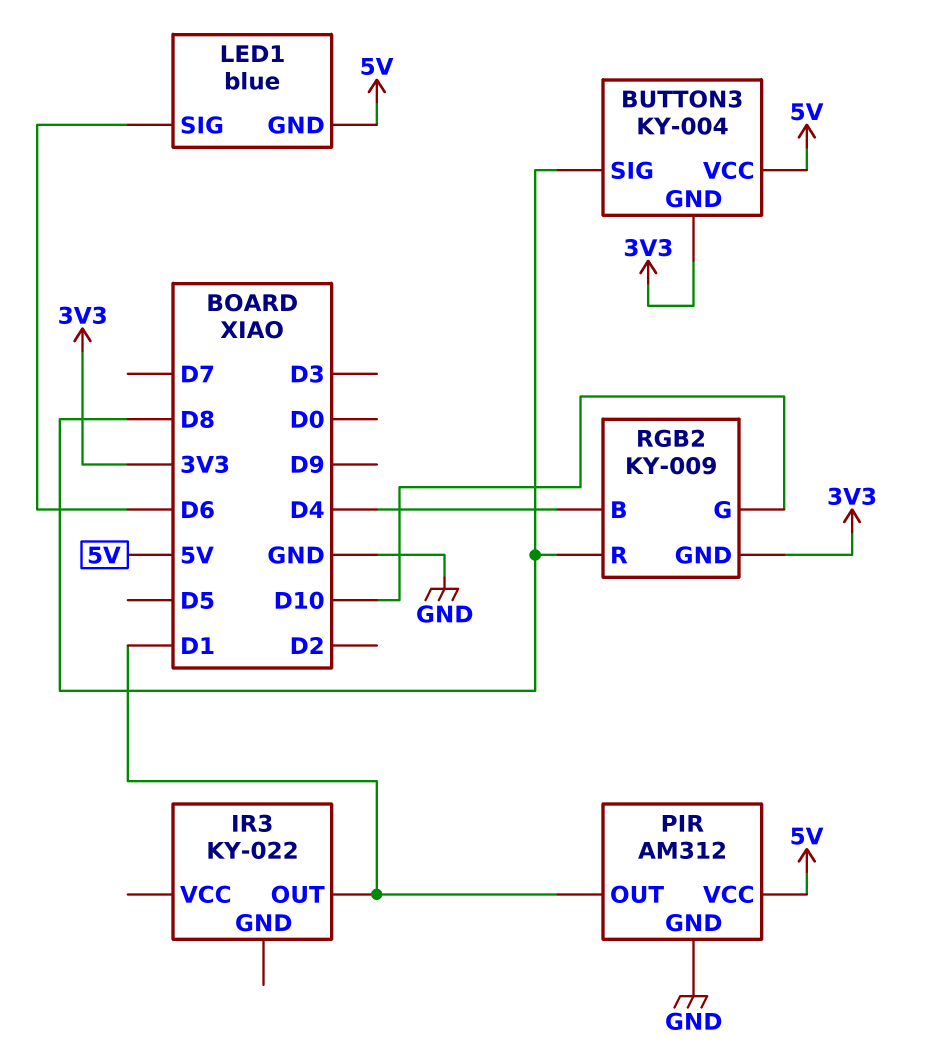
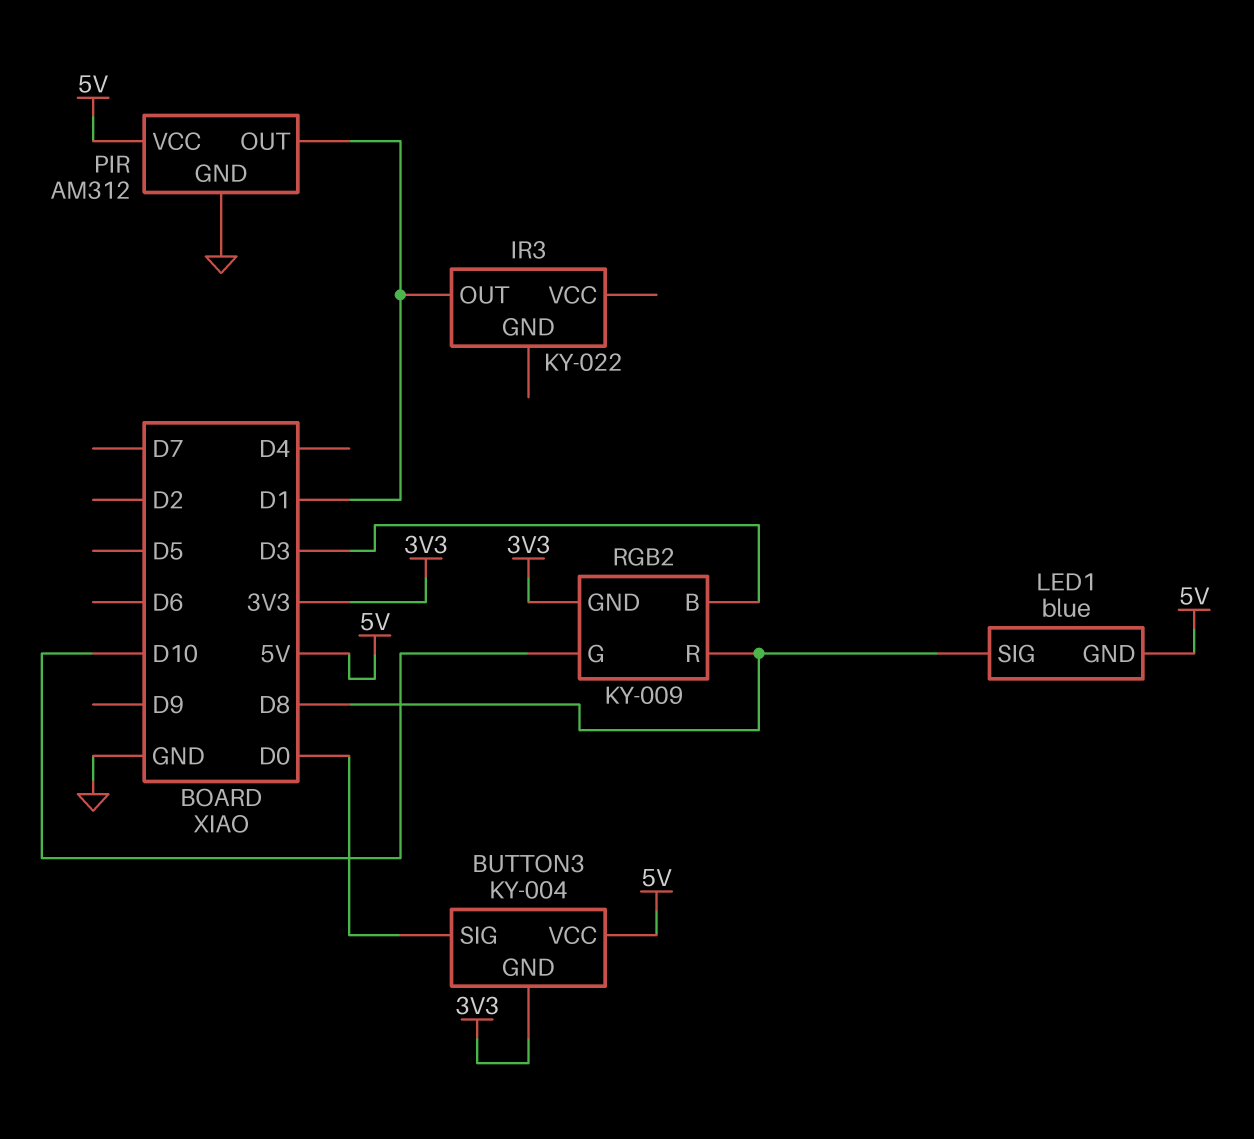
BUTTON3 pin SIG: D8 -> D0
LED1 pin SIG: D6 -> D8
RGB2 pin B: D4 -> D3

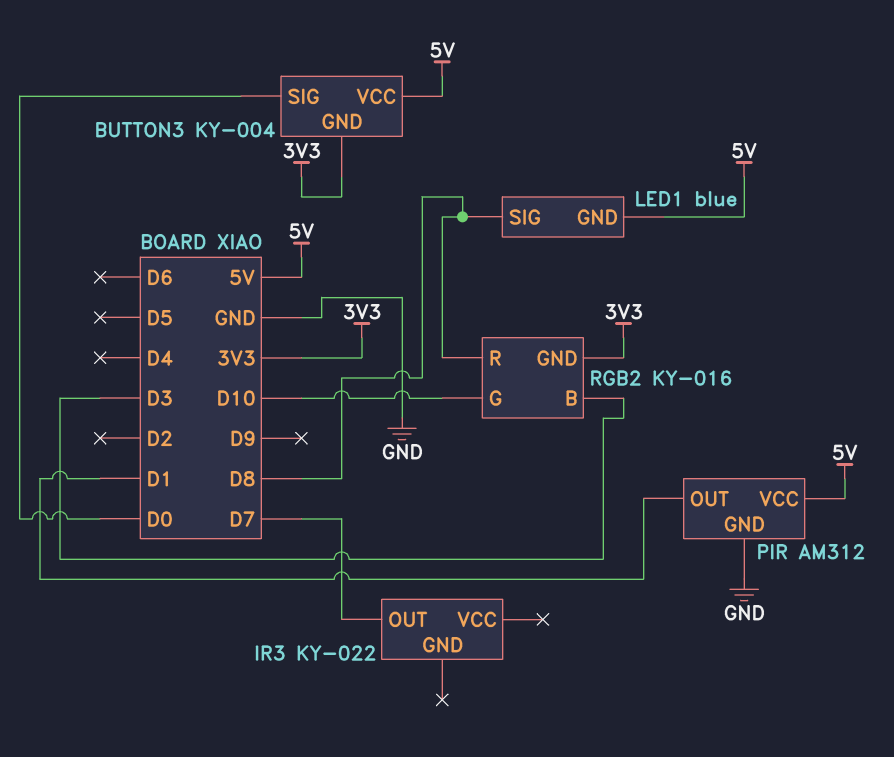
IR3 pin OUT: D1 -> D7
RGB2: KY-009 -> KY-016

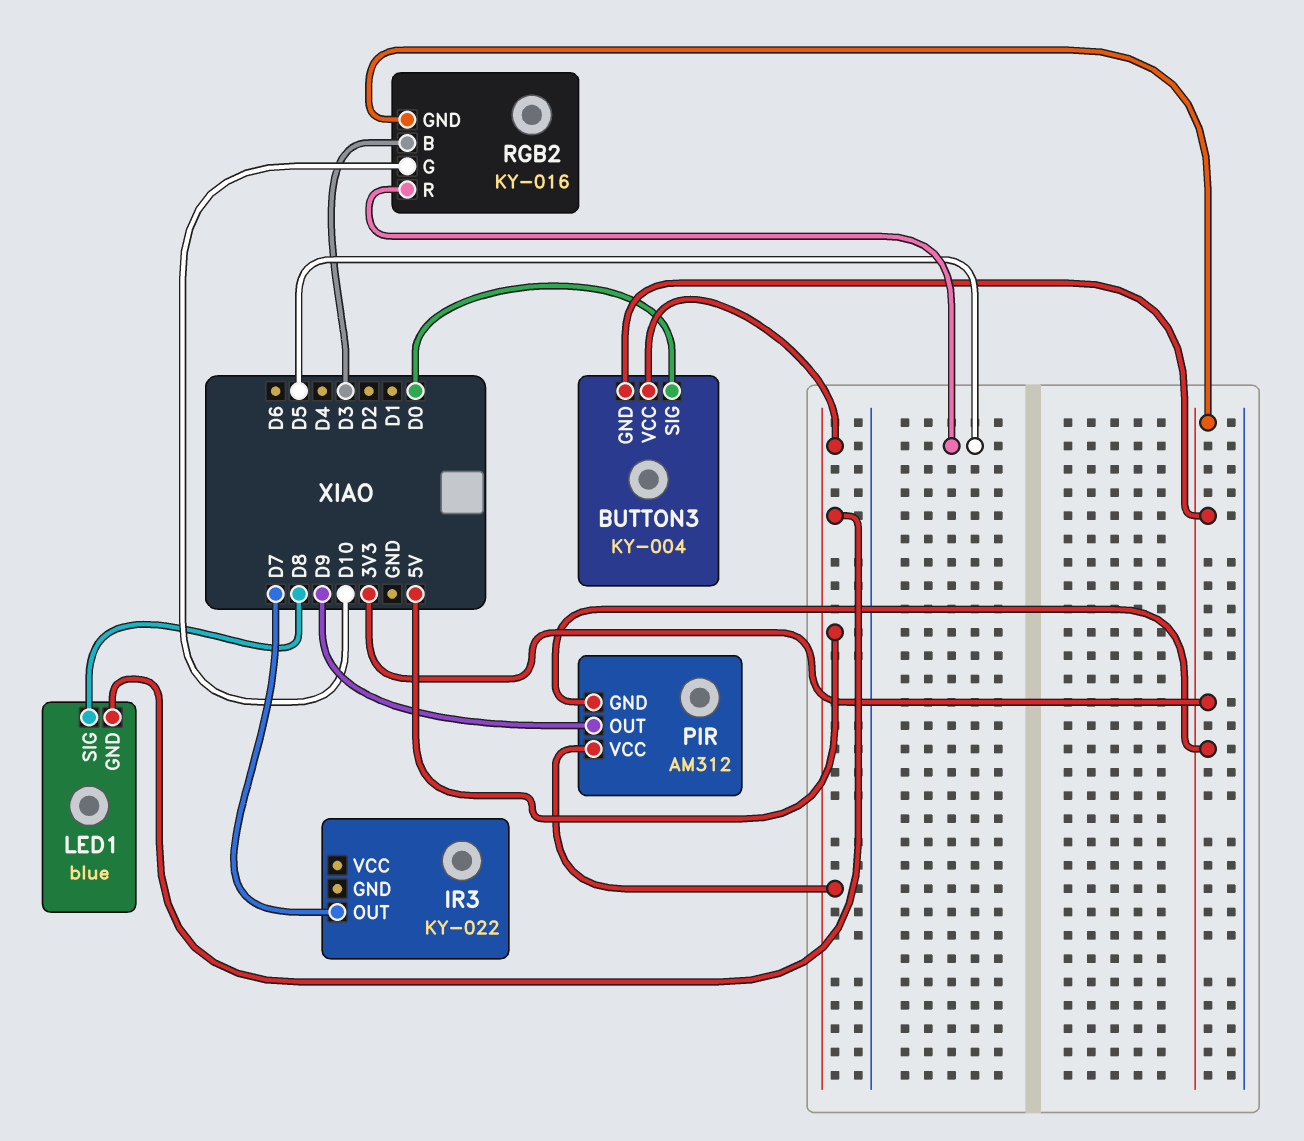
PIR pin GND: GND -> 3V3
PIR pin OUT: D1 -> D9
RGB2 pin R: D8 -> D5

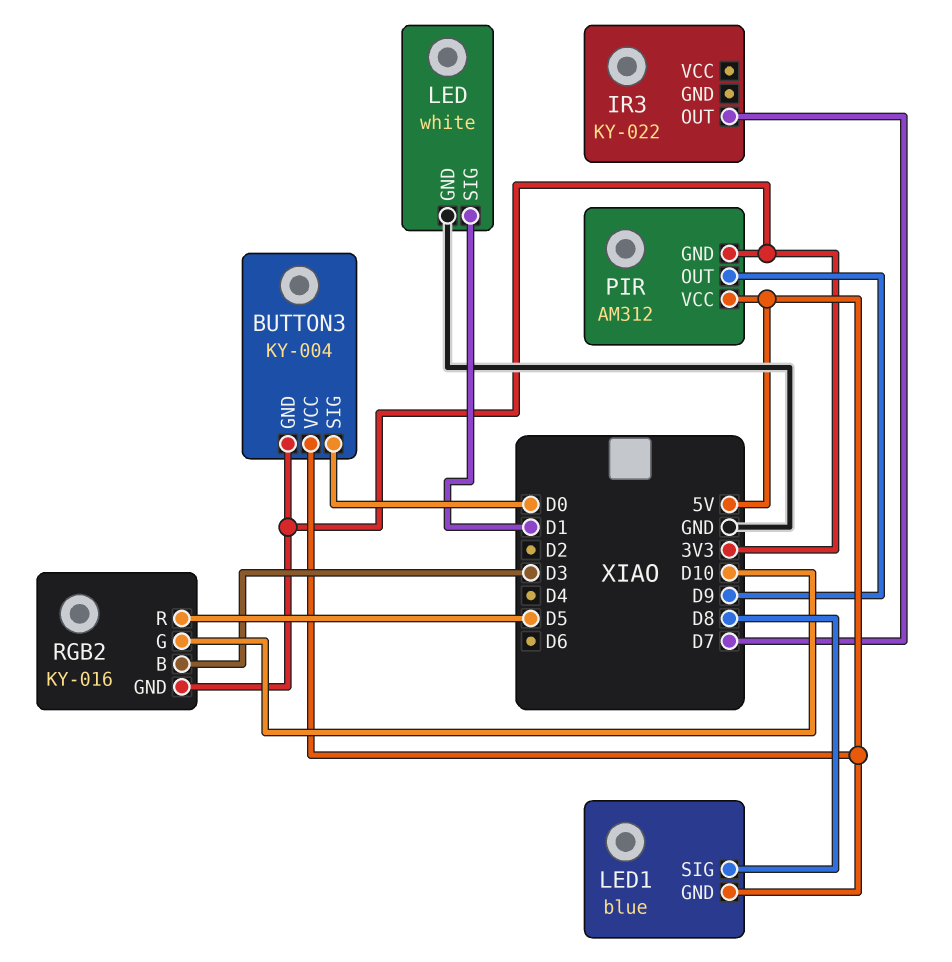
LED: none -> white
LED pin GND: none -> GND
LED pin SIG: none -> D1

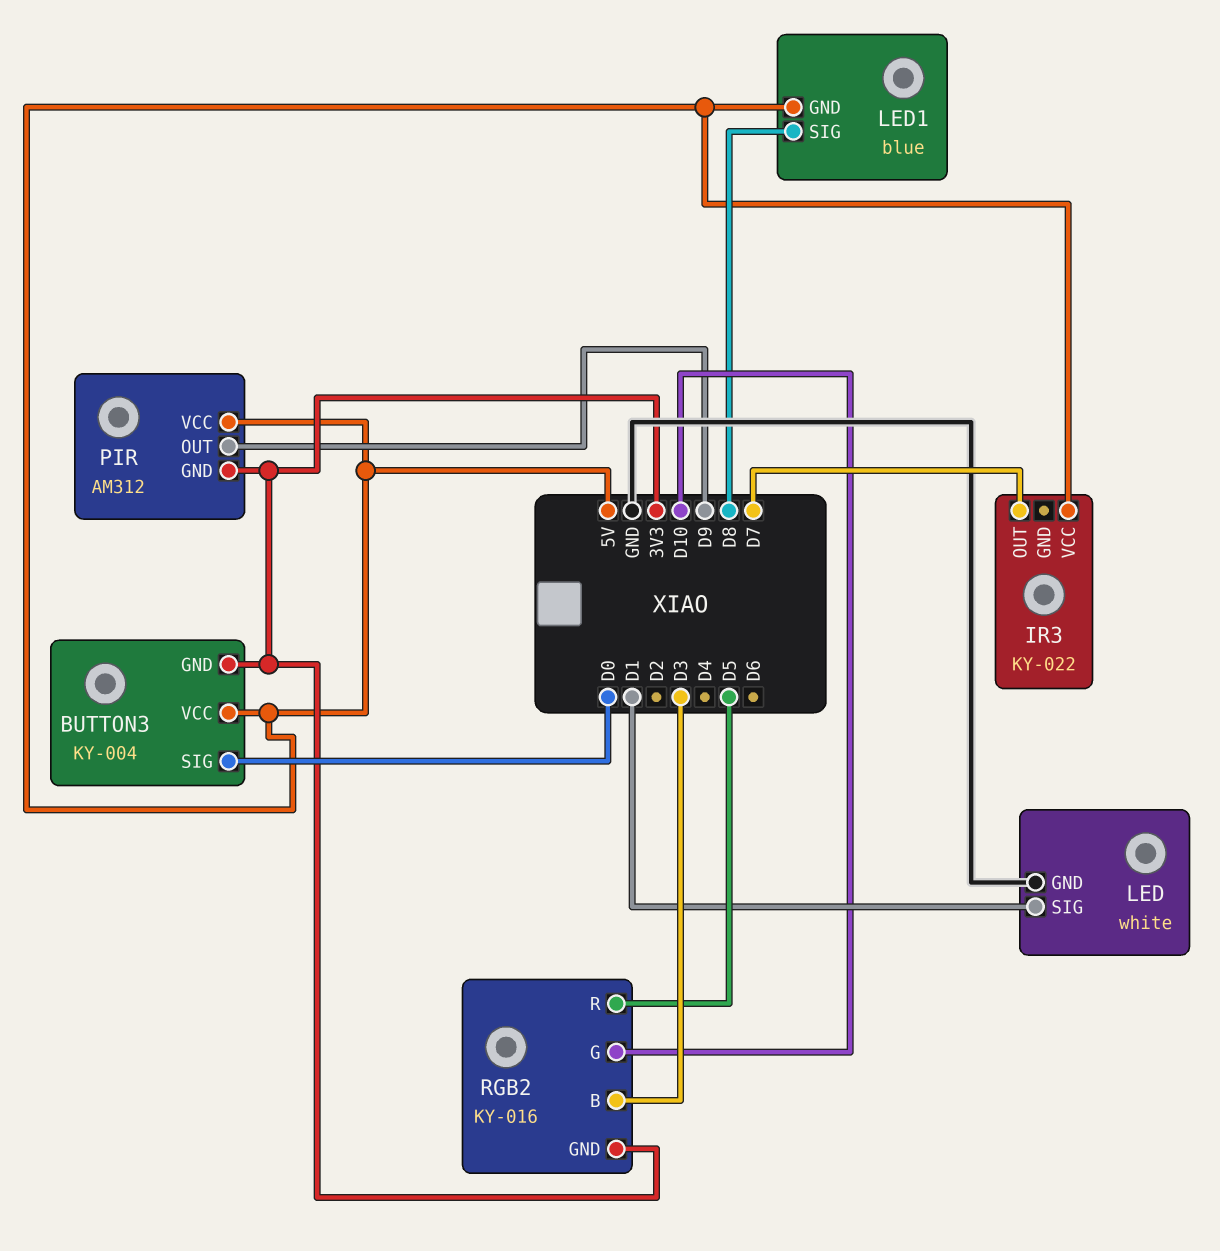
IR3 pin VCC: none -> 5V

